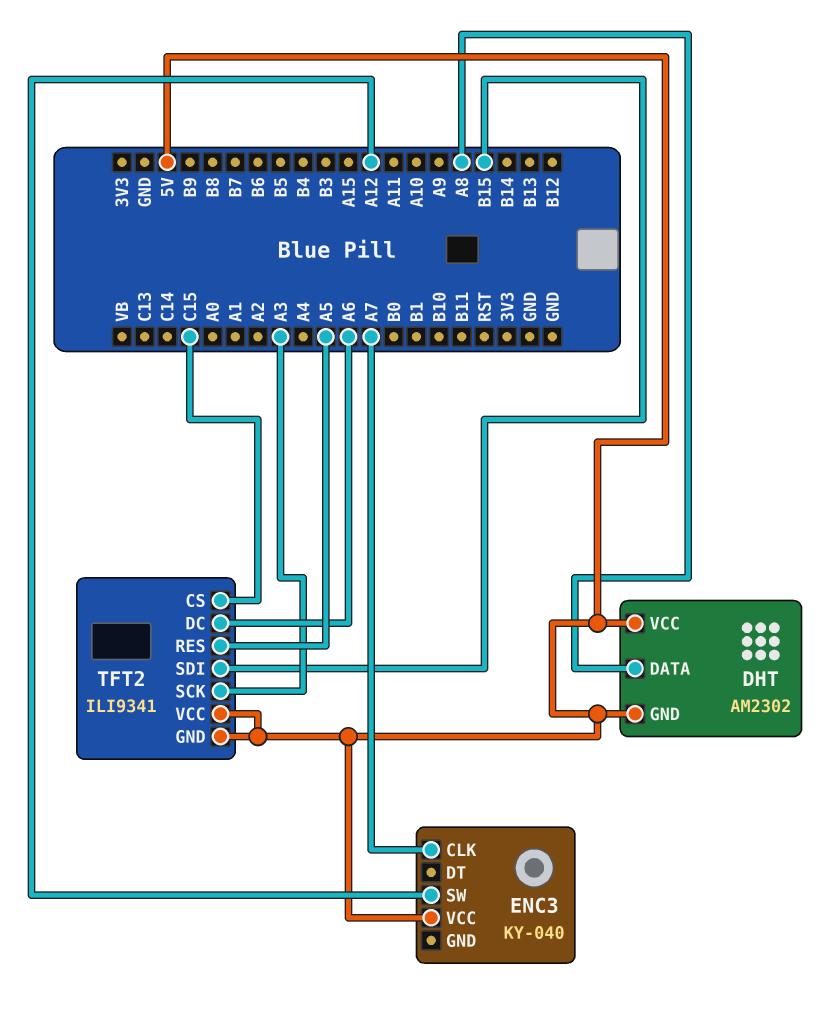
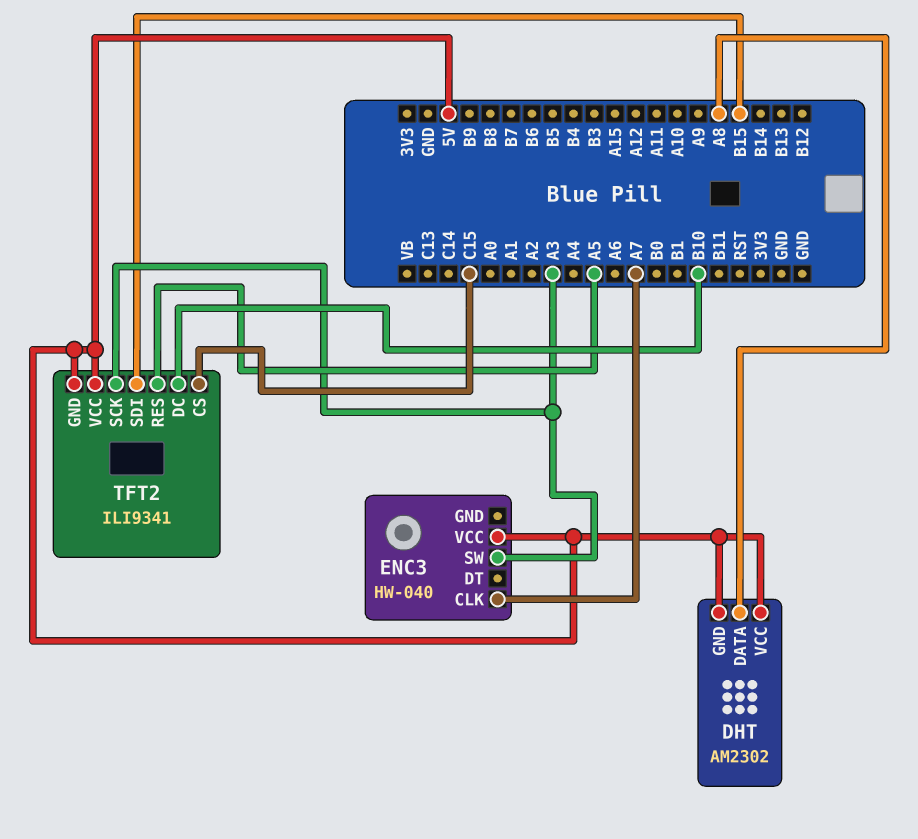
ENC3: KY-040 -> HW-040
ENC3 pin SW: A12 -> A3
TFT2 pin DC: A6 -> B10

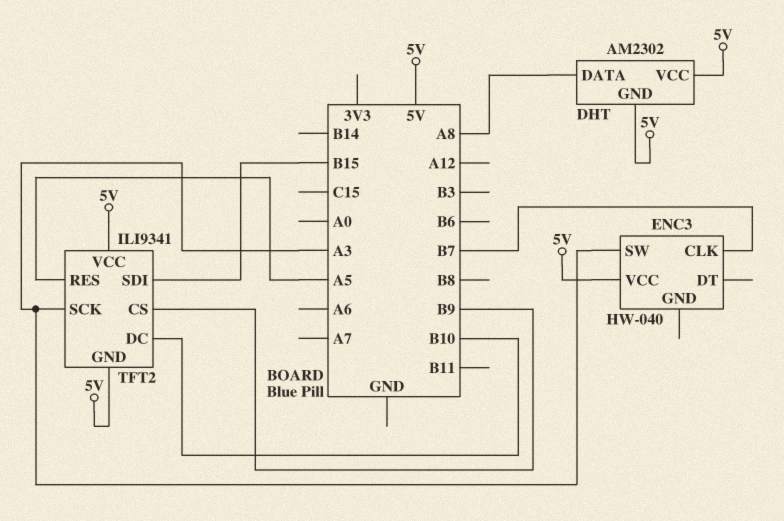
ENC3 pin CLK: A7 -> B7
TFT2 pin CS: C15 -> B9

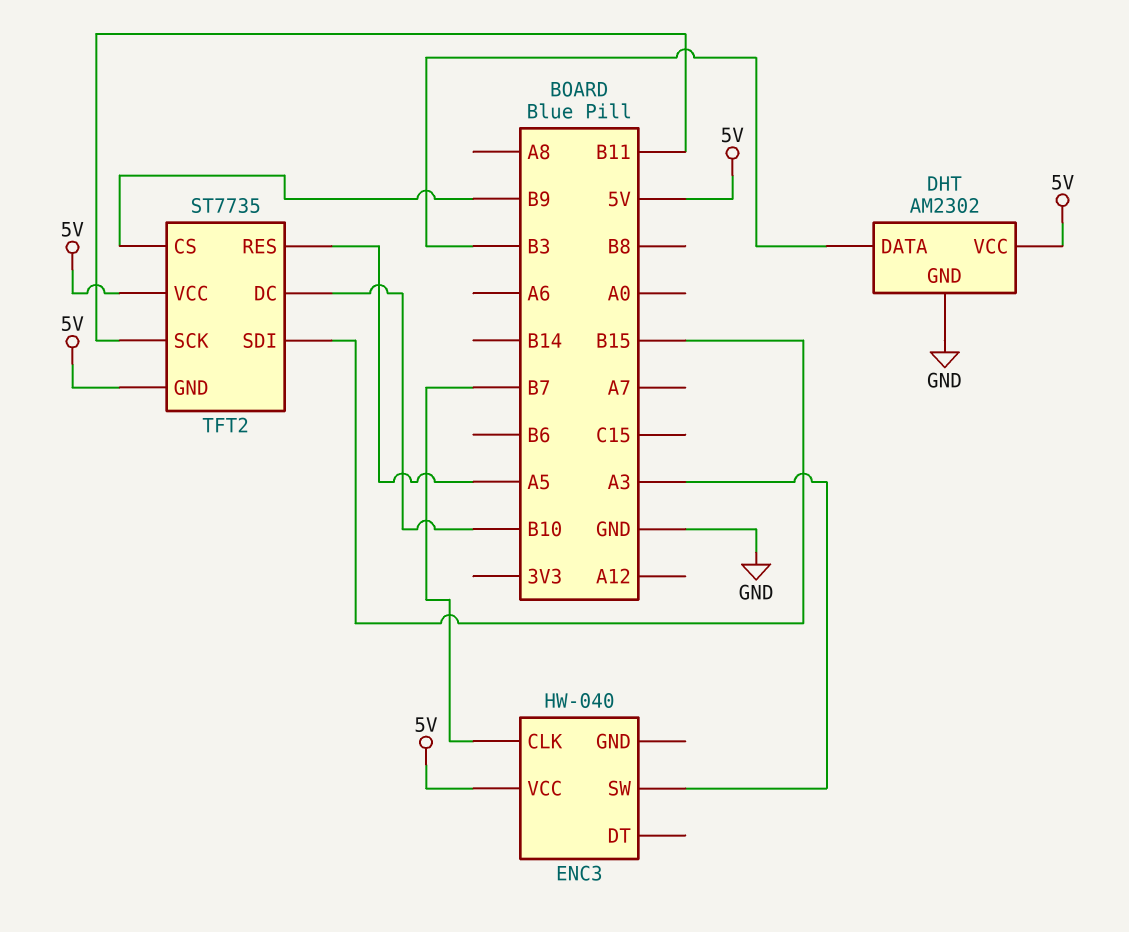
DHT pin DATA: A8 -> B3
DHT pin GND: 5V -> GND
TFT2: ILI9341 -> ST7735
TFT2 pin SCK: A3 -> B11

